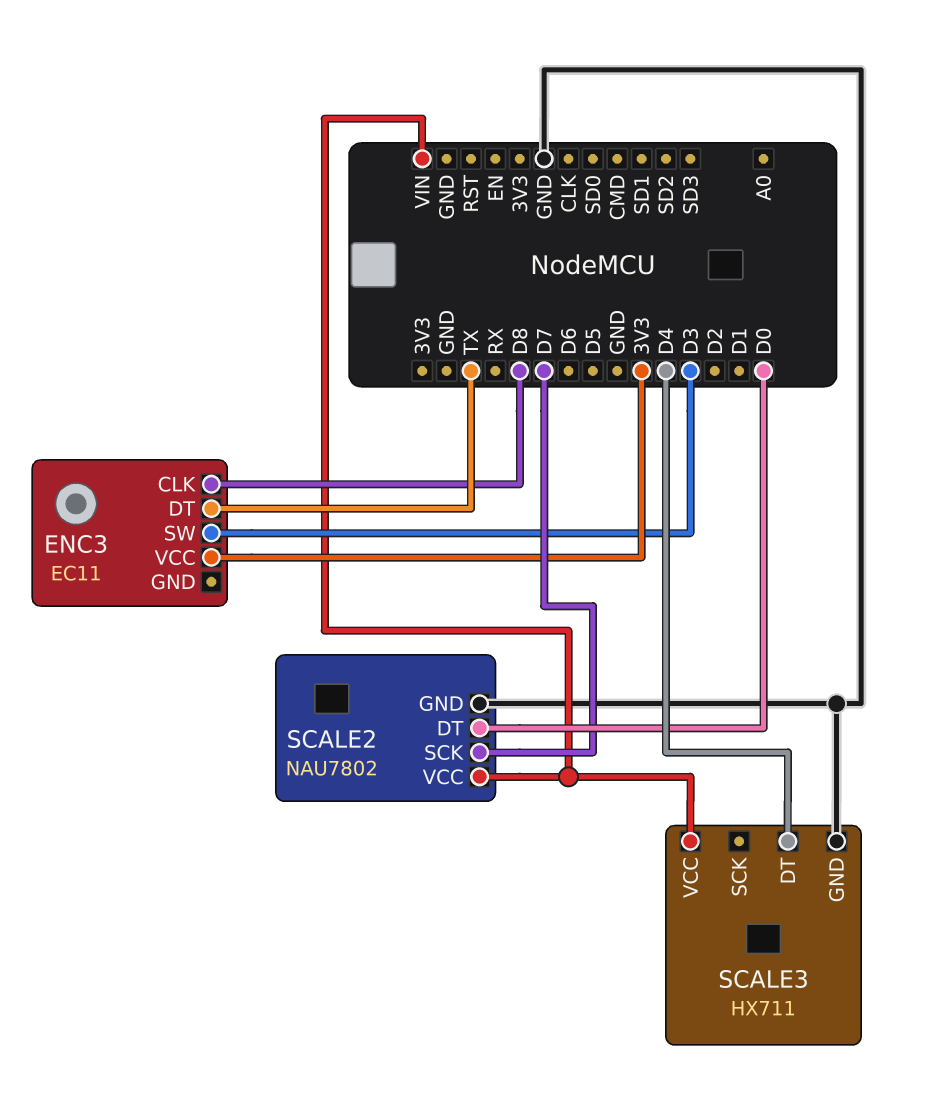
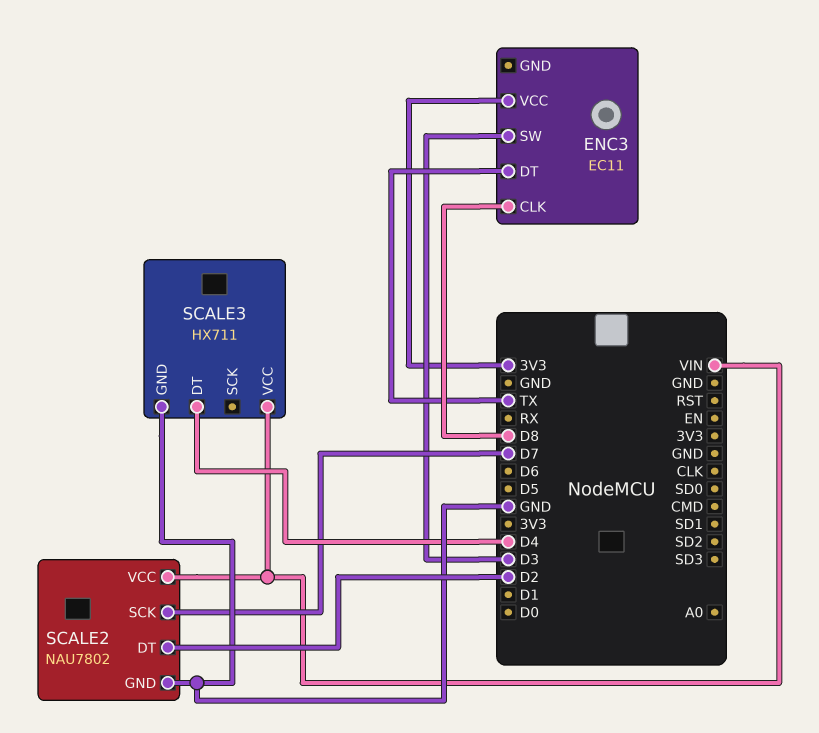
SCALE2 pin DT: D0 -> D2

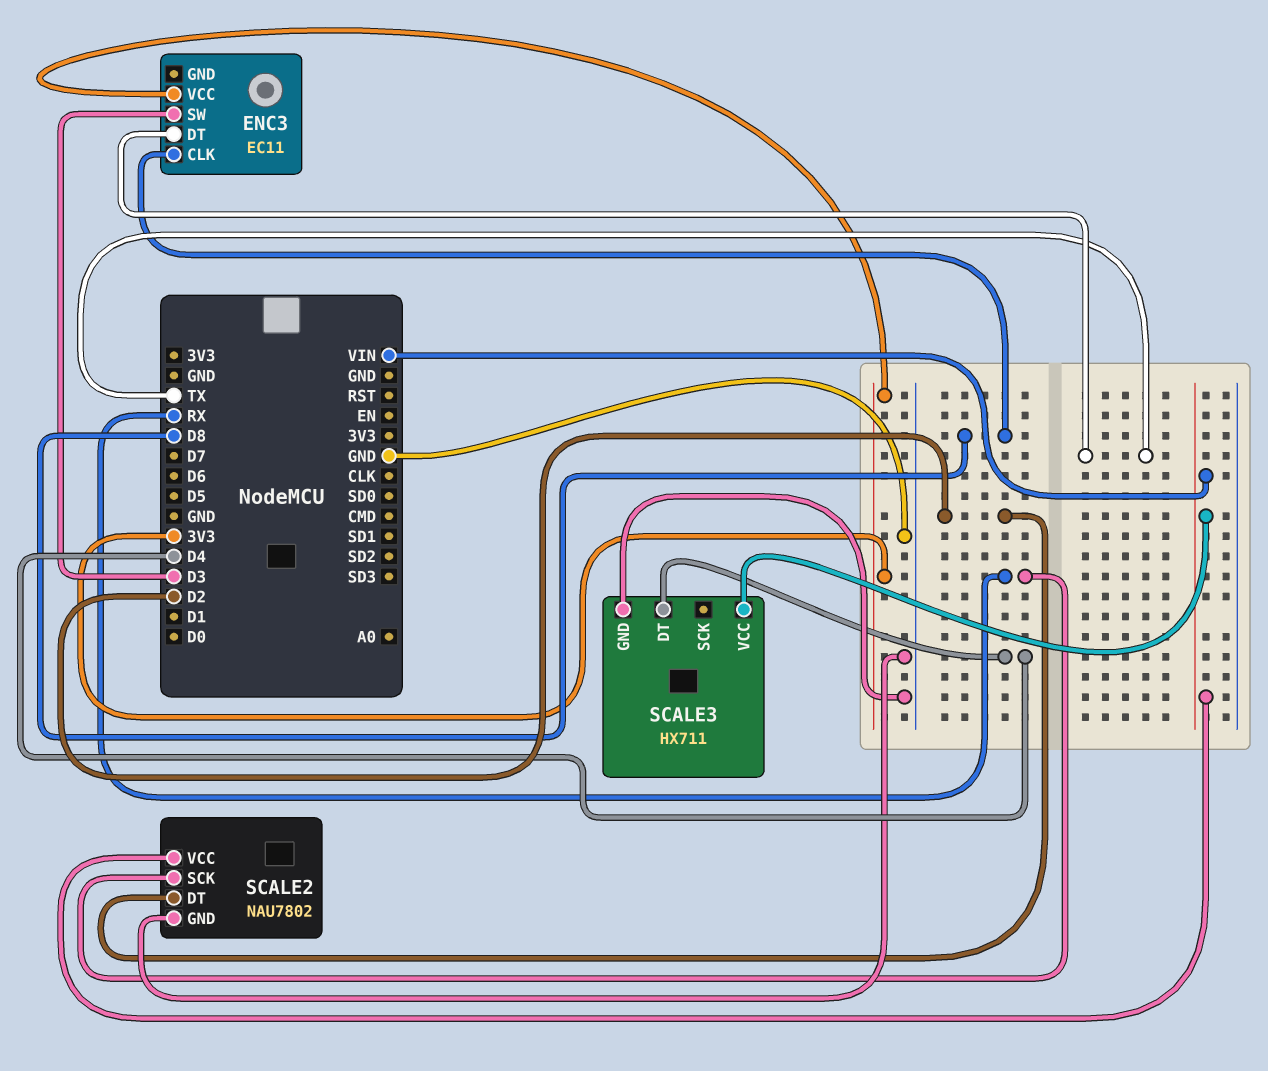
SCALE2 pin SCK: D7 -> RX

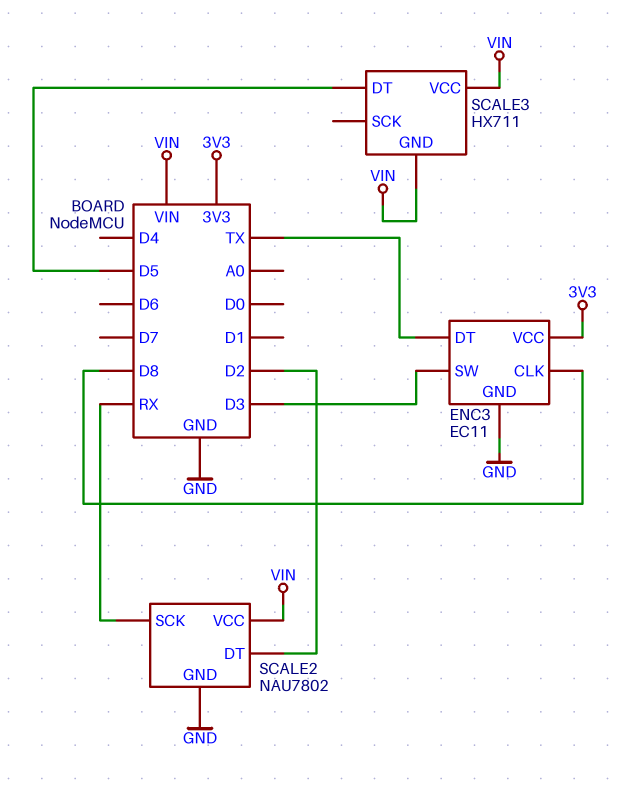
ENC3 pin GND: none -> GND
SCALE3 pin DT: D4 -> D5
SCALE3 pin GND: GND -> VIN

